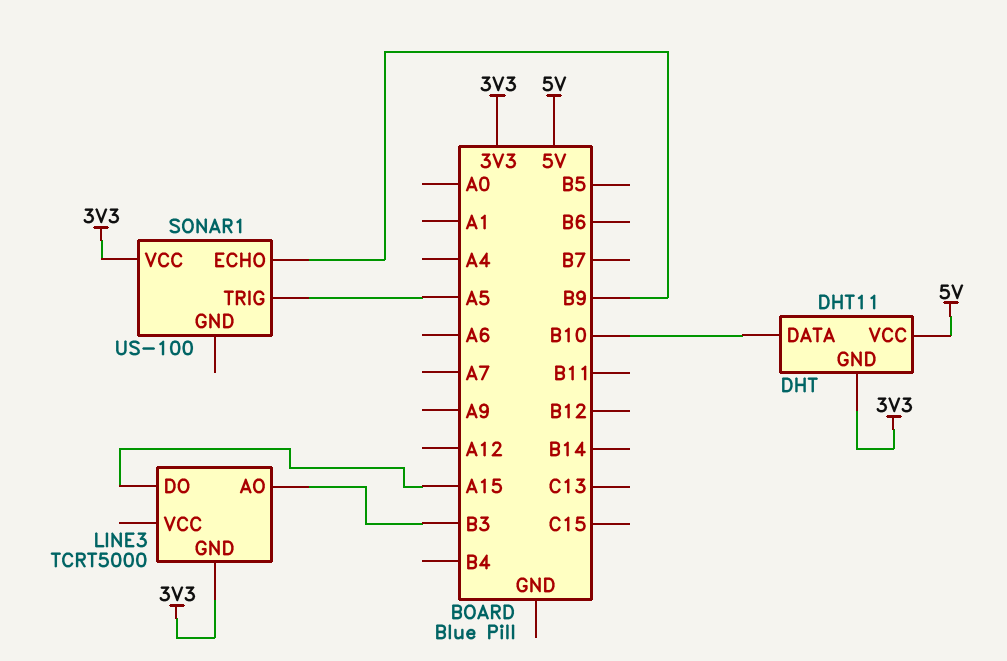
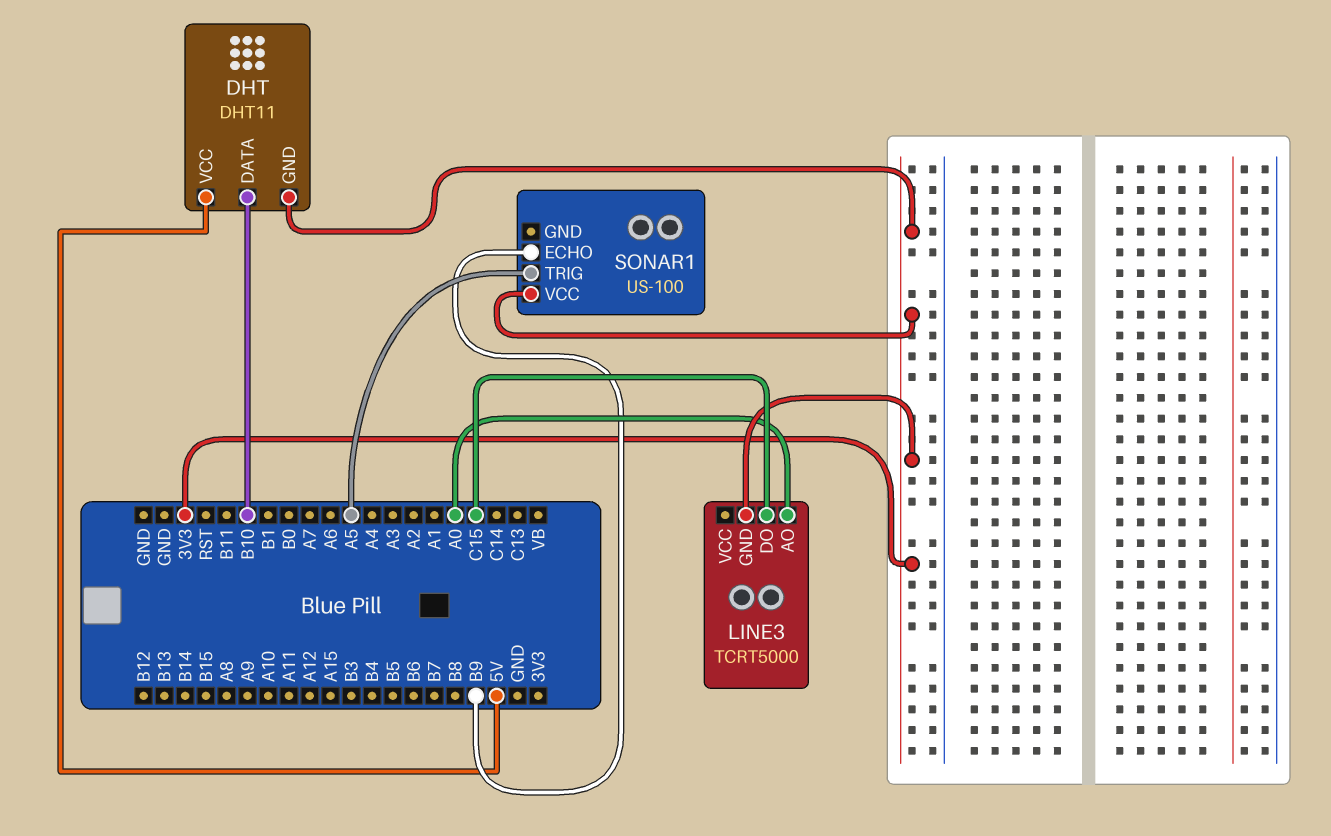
LINE3 pin AO: B3 -> A0
LINE3 pin DO: A15 -> C15

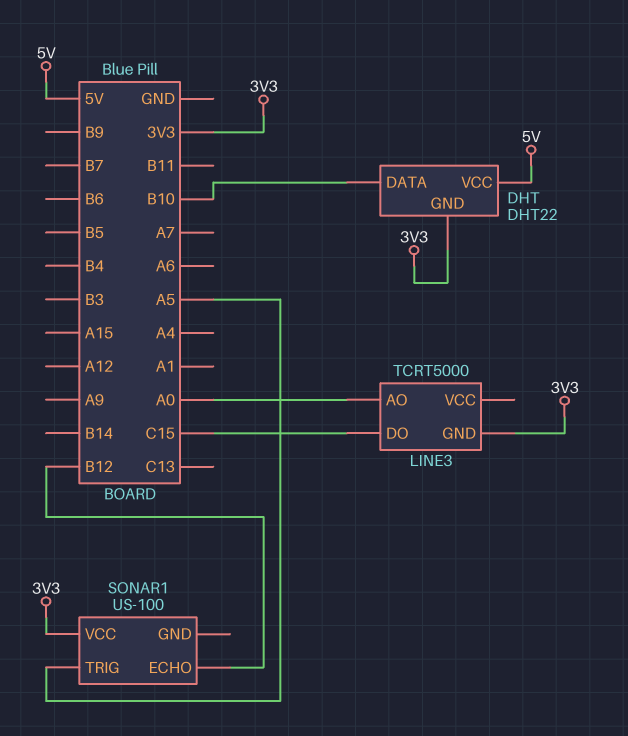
DHT: DHT11 -> DHT22
SONAR1 pin ECHO: B9 -> B12

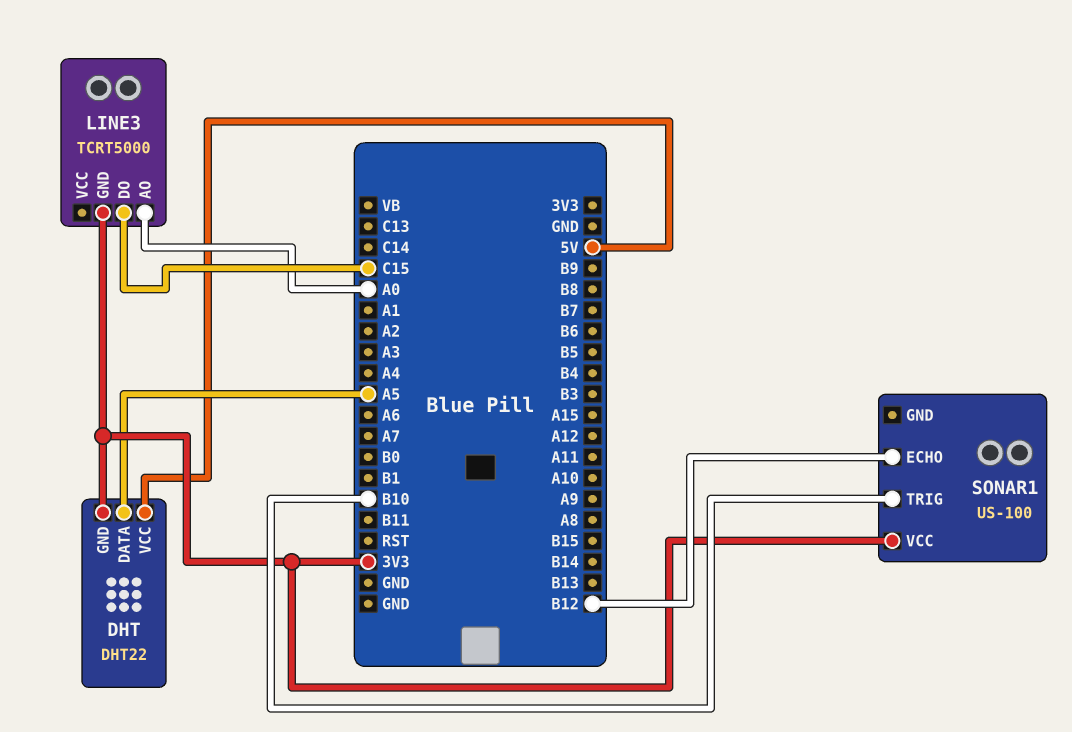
DHT pin DATA: B10 -> A5
SONAR1 pin TRIG: A5 -> B10

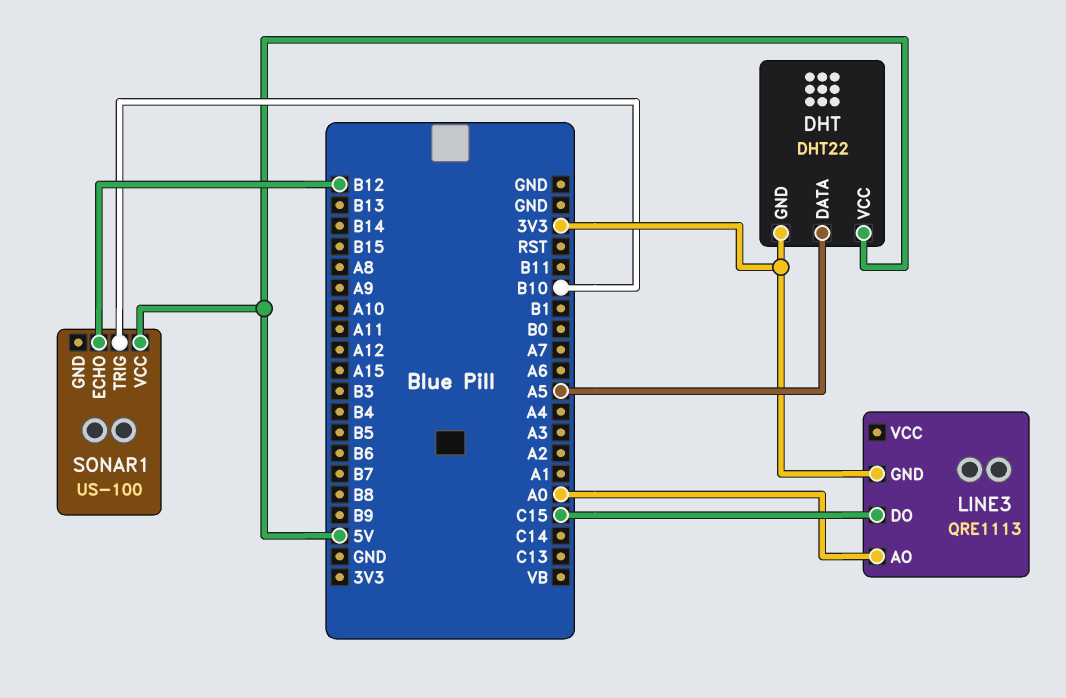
LINE3: TCRT5000 -> QRE1113
SONAR1 pin VCC: 3V3 -> 5V

